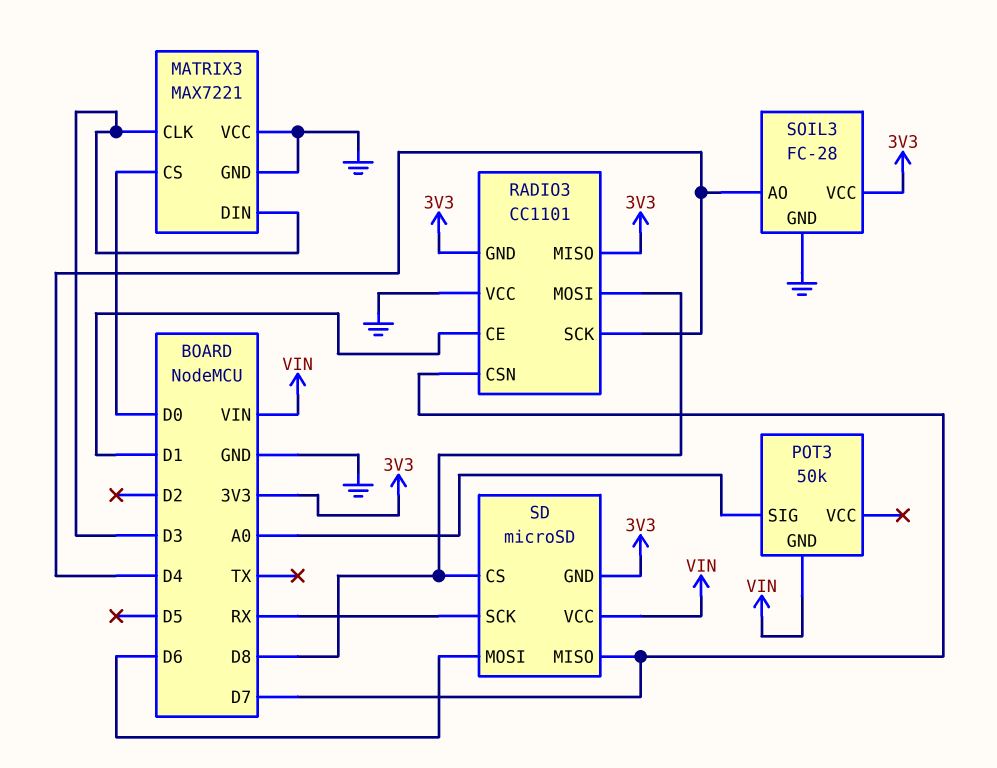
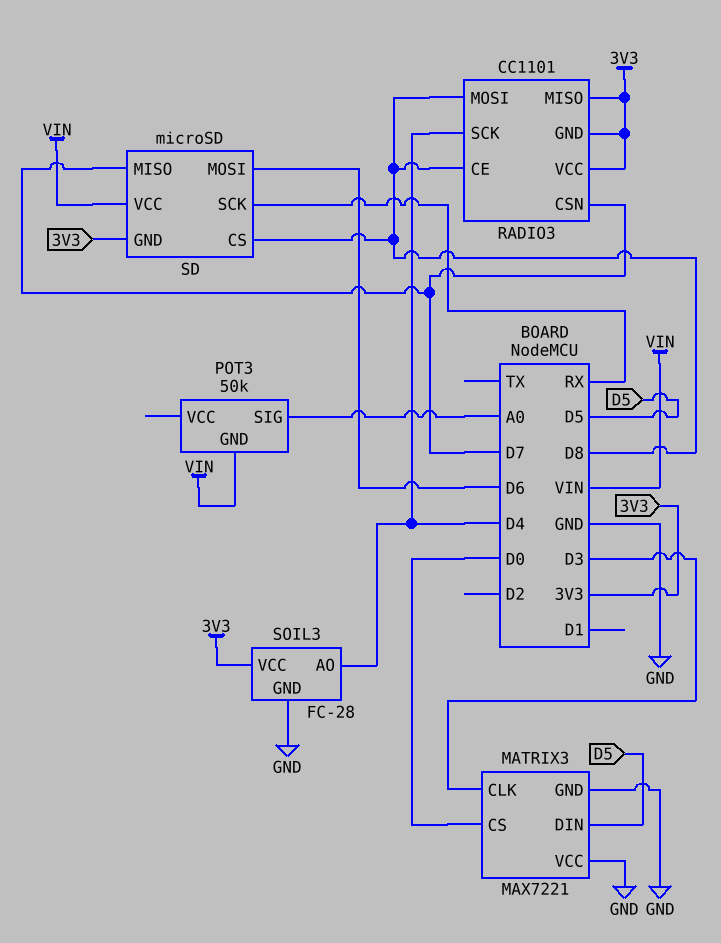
MATRIX3 pin DIN: D3 -> D5
RADIO3 pin CE: D1 -> D8
RADIO3 pin VCC: GND -> 3V3

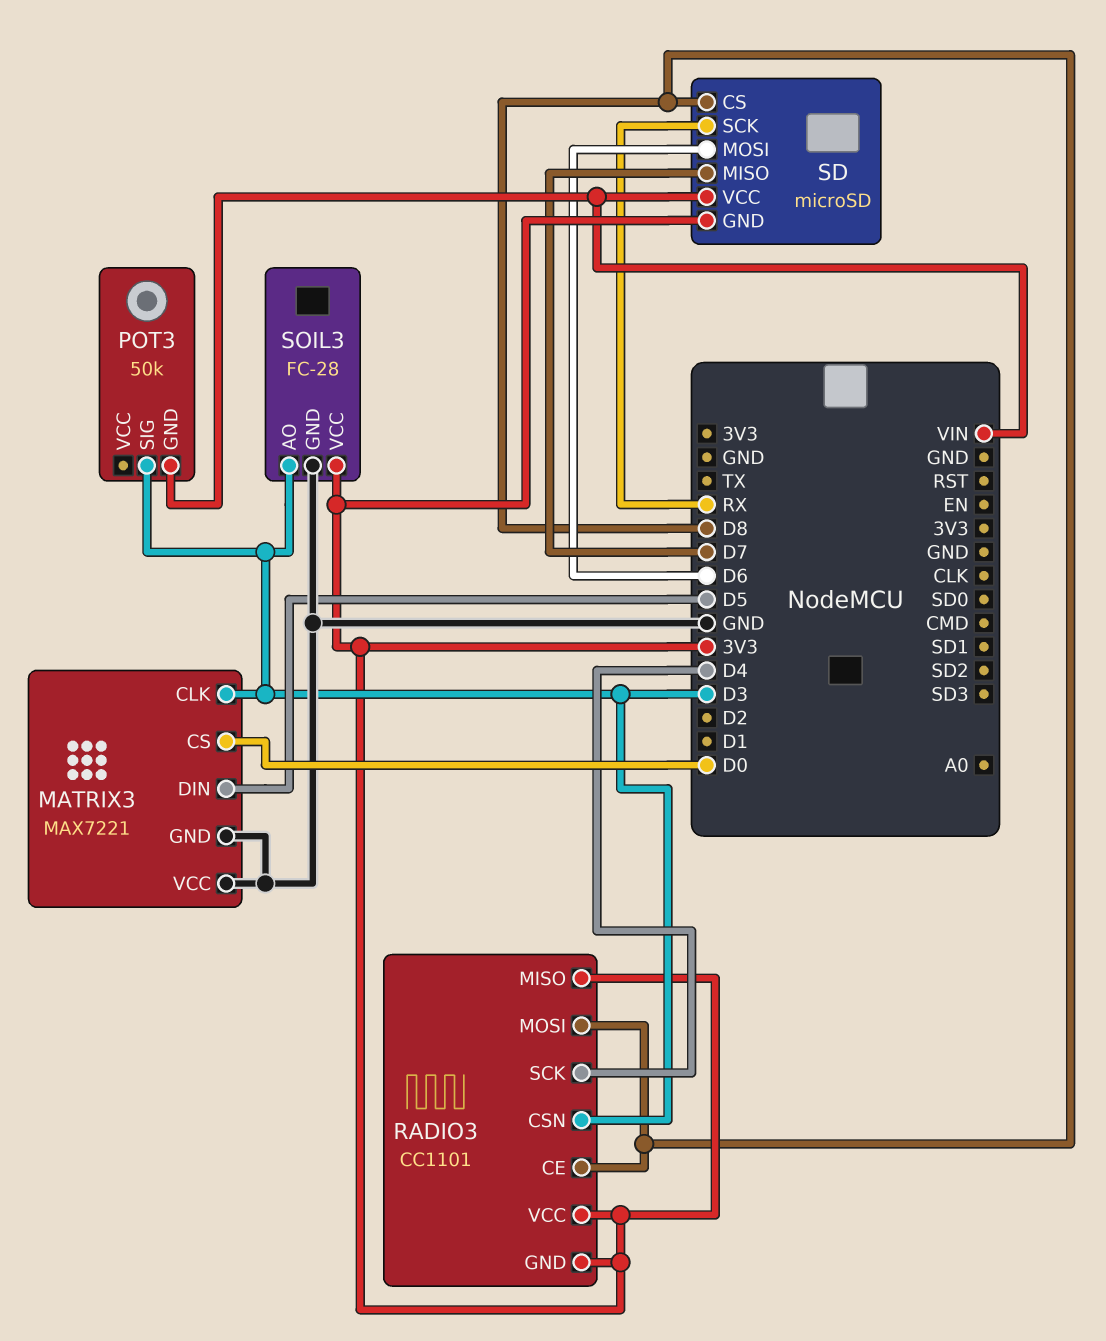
POT3 pin SIG: A0 -> D3
RADIO3 pin CSN: D7 -> D3
SOIL3 pin AO: D4 -> D3

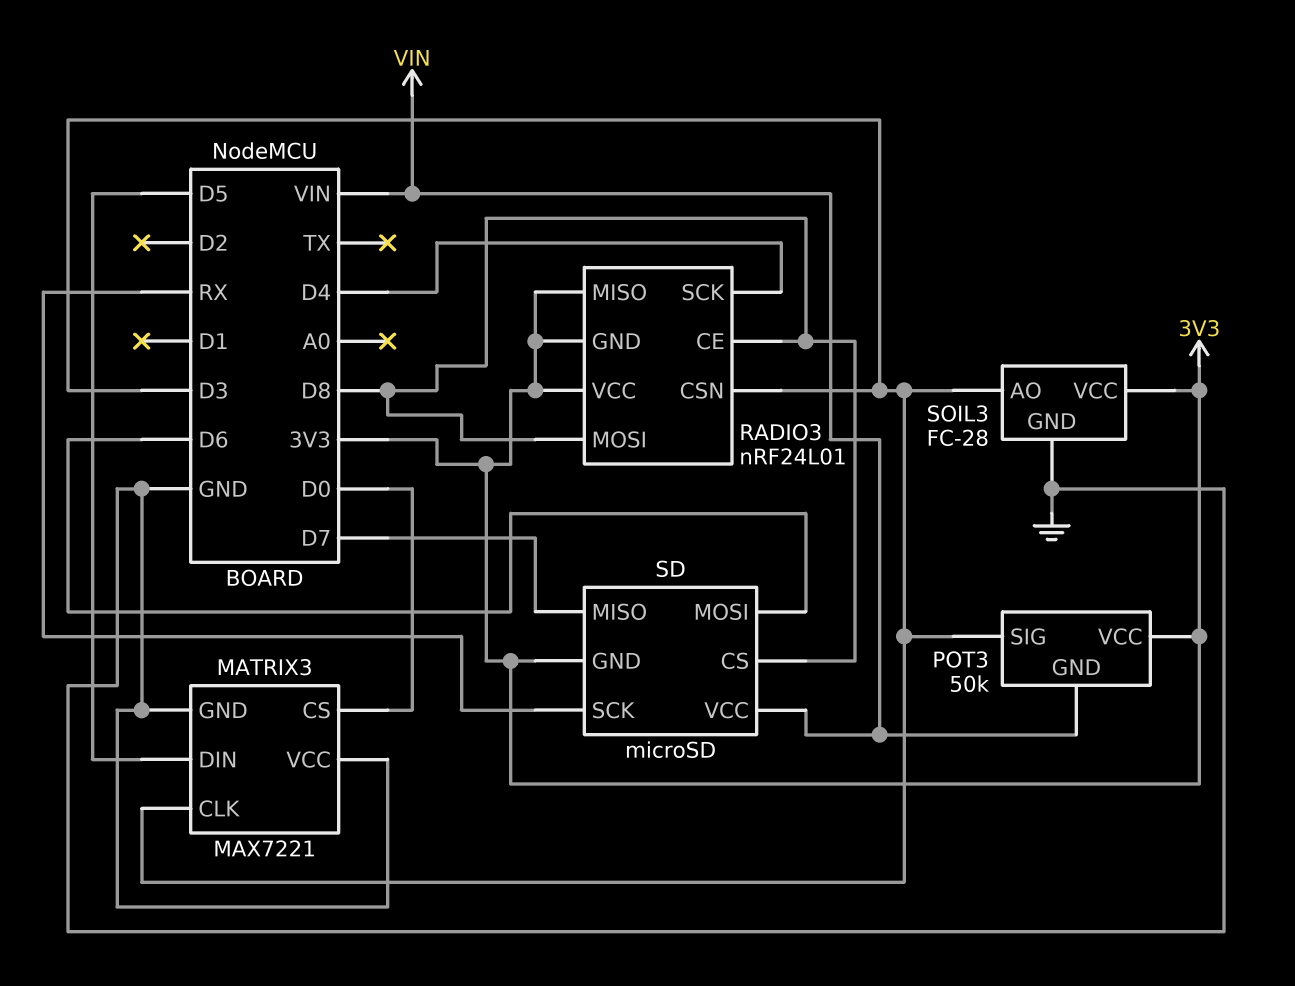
POT3 pin VCC: none -> 3V3
RADIO3: CC1101 -> nRF24L01

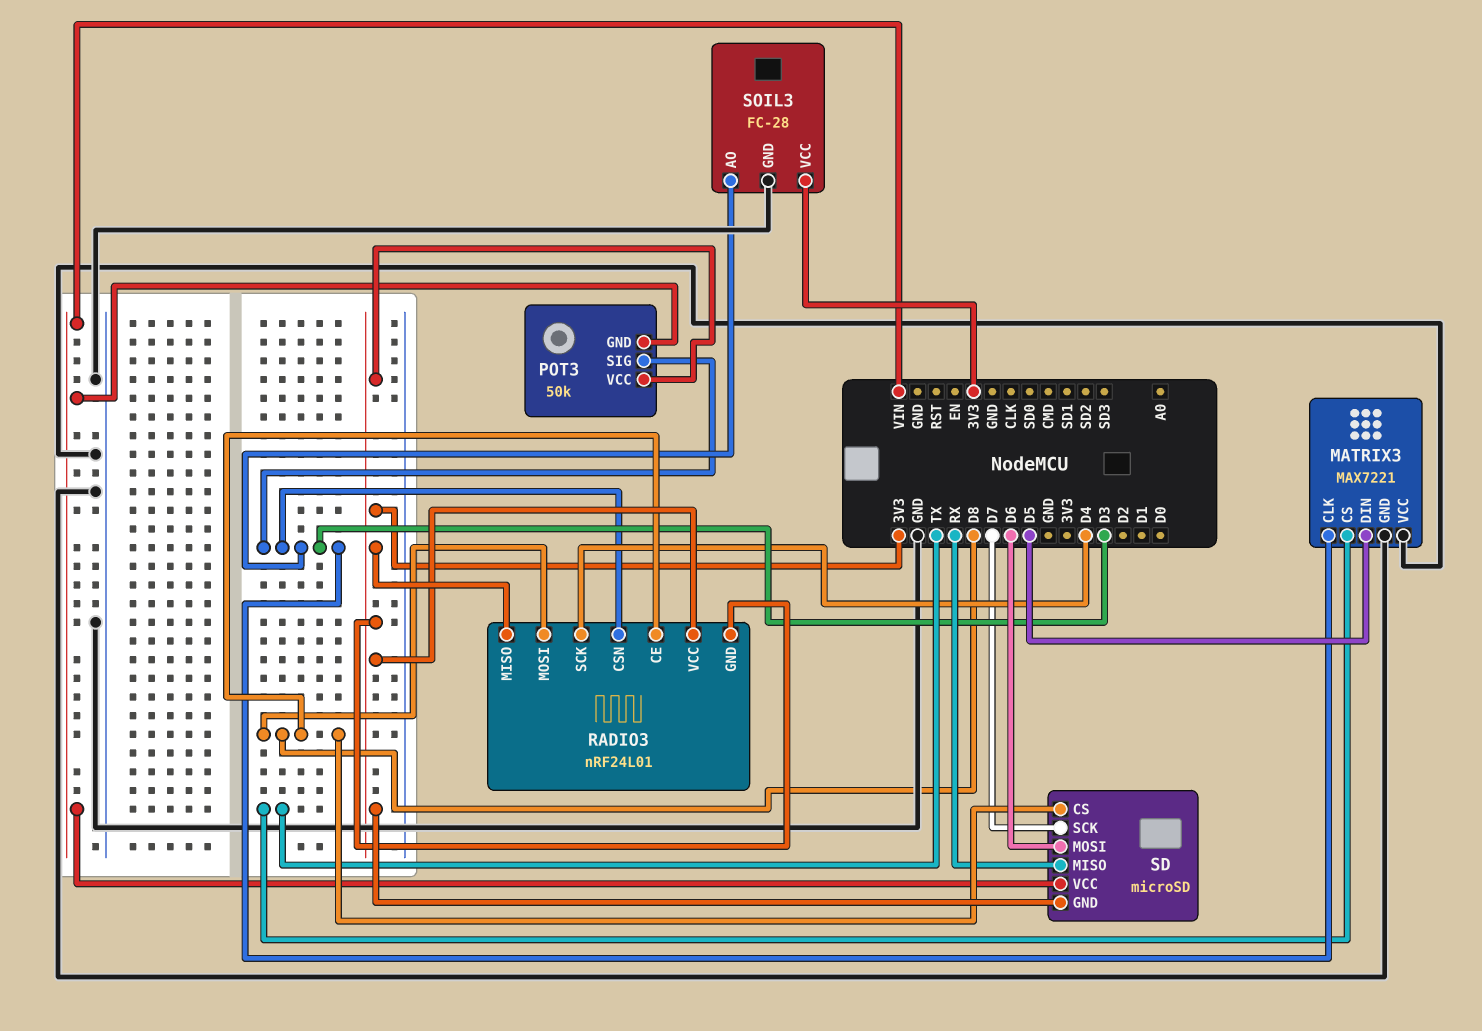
MATRIX3 pin CS: D0 -> TX
SD pin MISO: D7 -> RX
SD pin SCK: RX -> D7

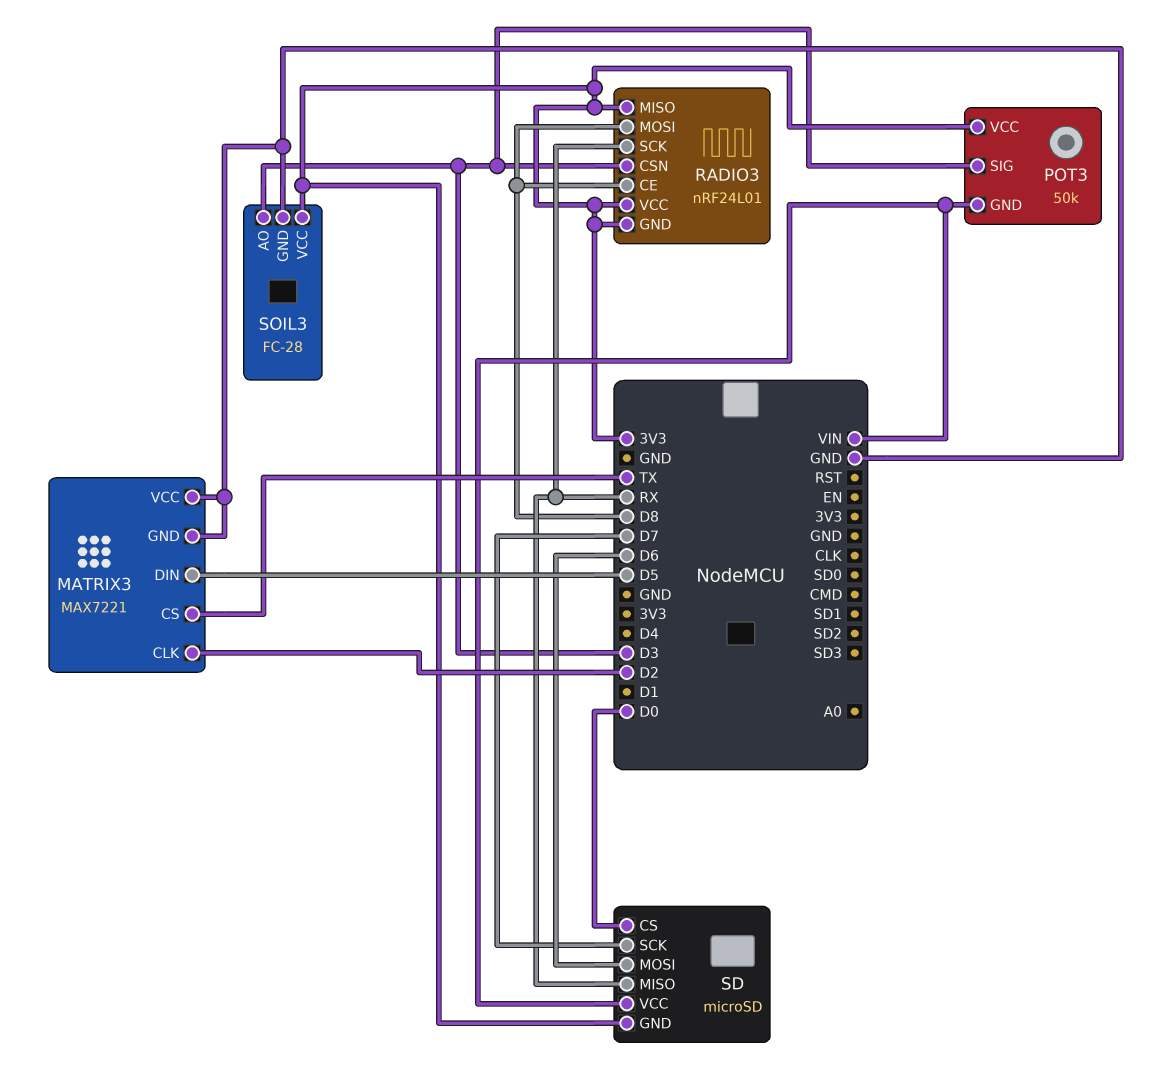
MATRIX3 pin CLK: D3 -> D2
RADIO3 pin SCK: D4 -> RX
SD pin CS: D8 -> D0

